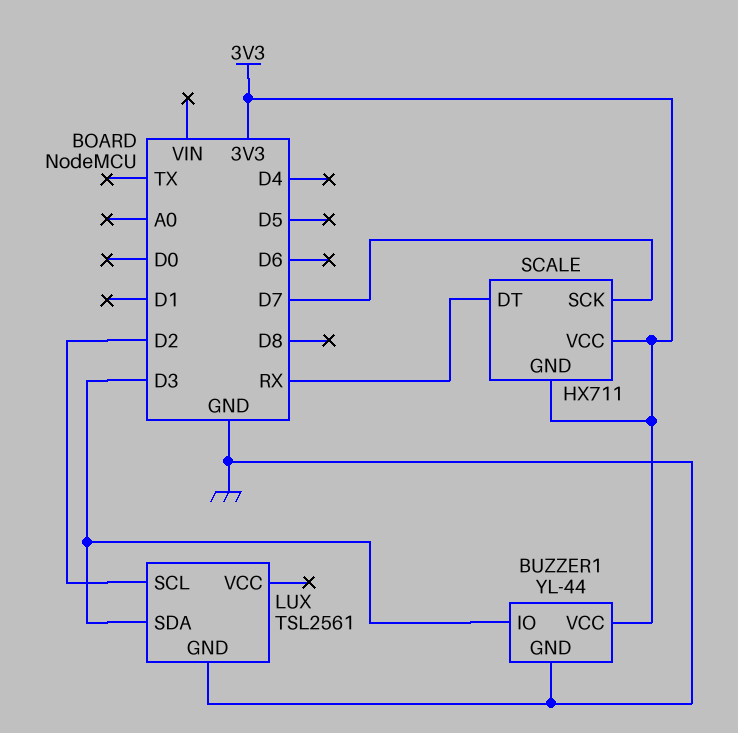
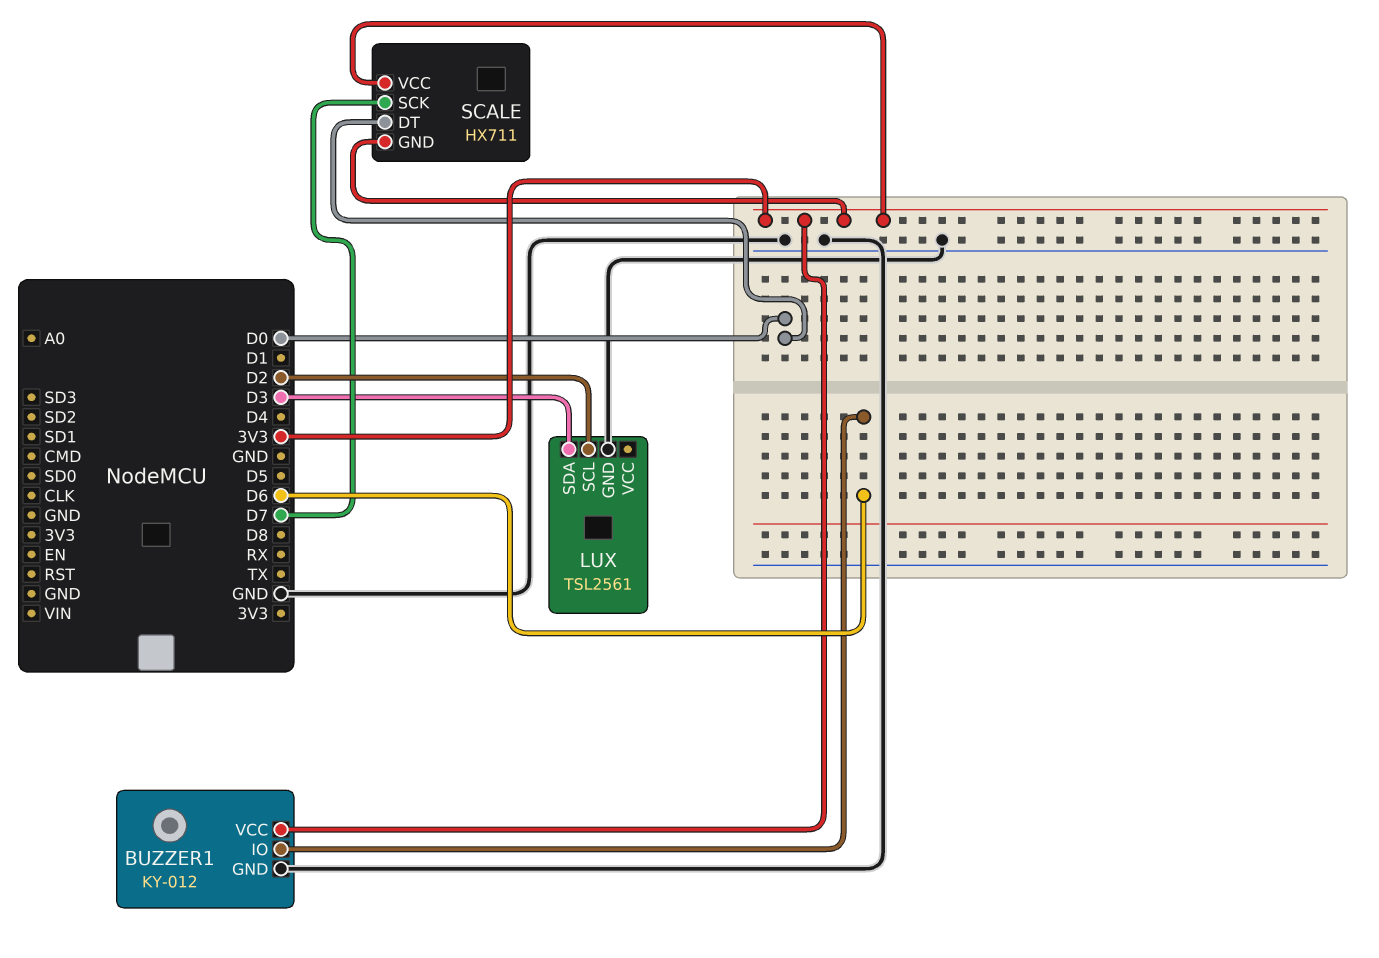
BUZZER1: YL-44 -> KY-012
BUZZER1 pin IO: D3 -> D6
SCALE pin DT: RX -> D0

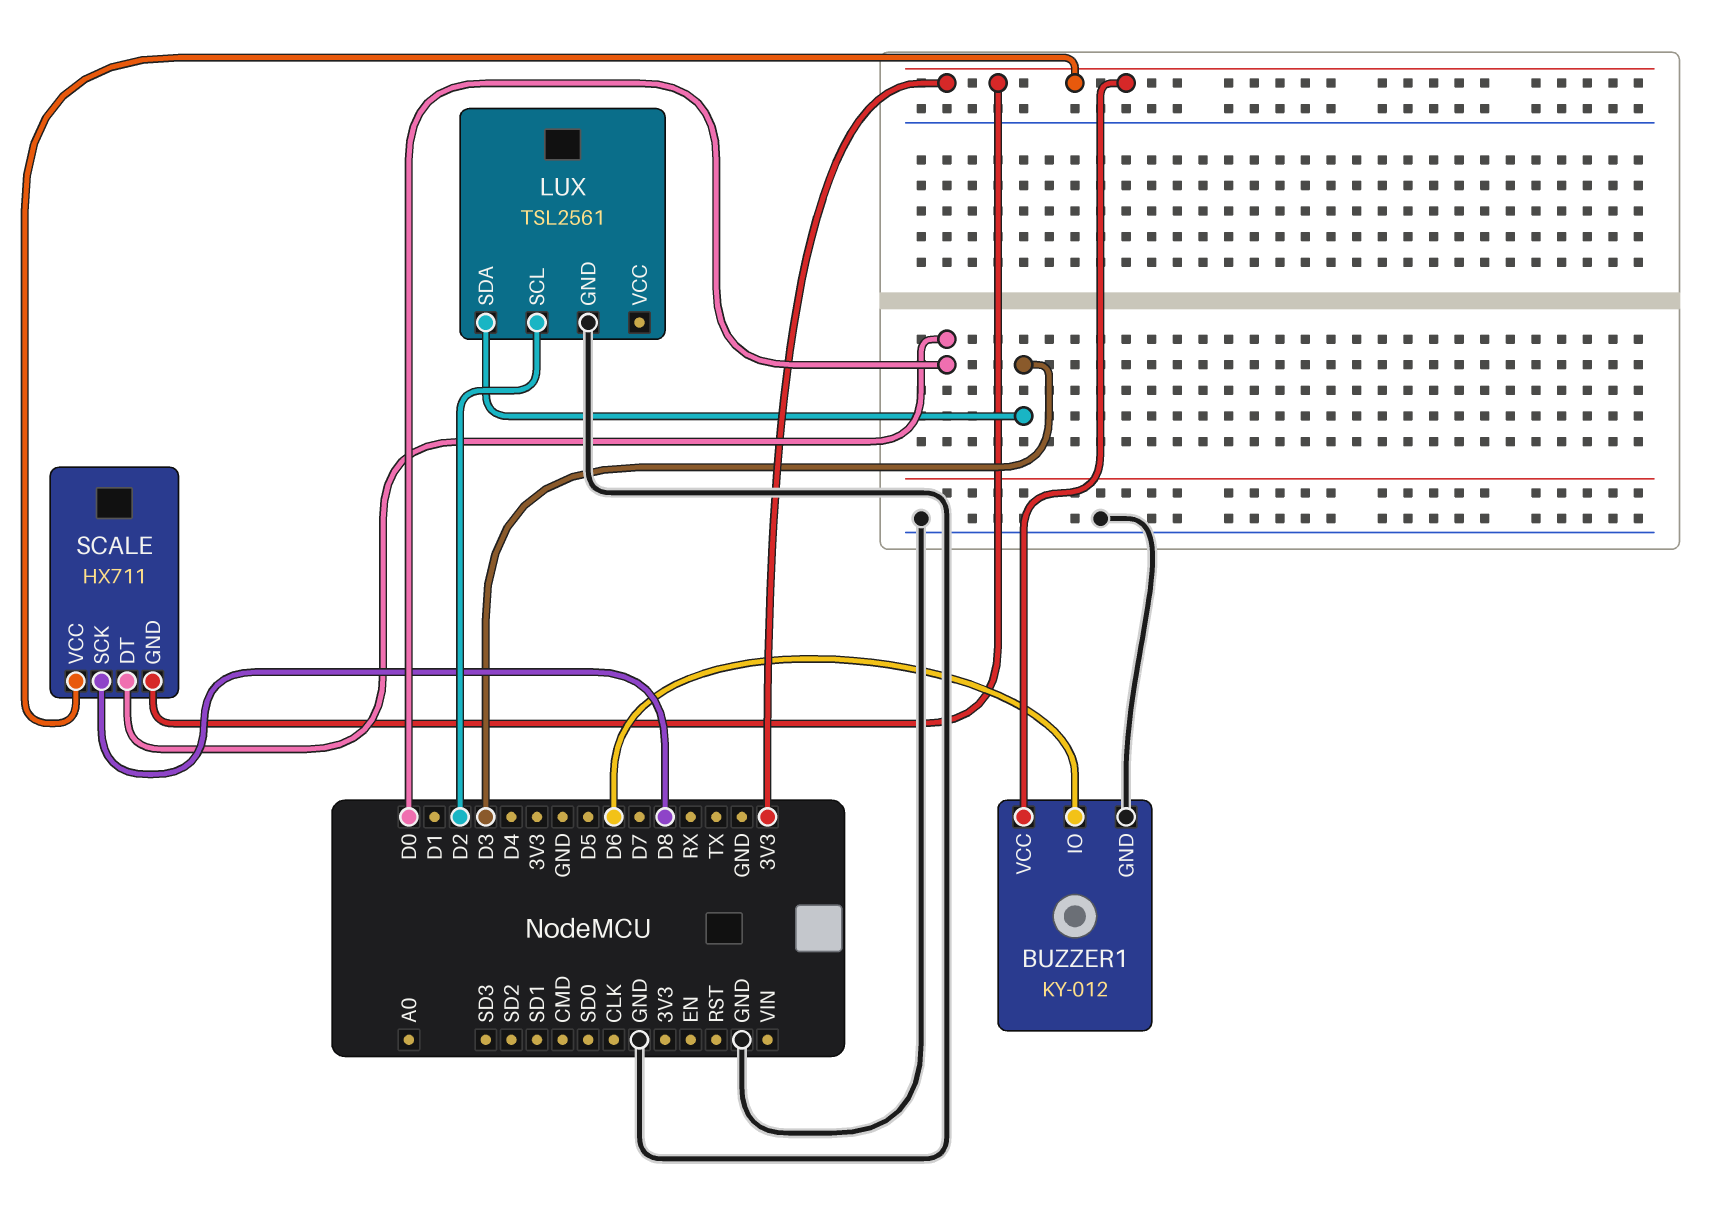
SCALE pin SCK: D7 -> D8

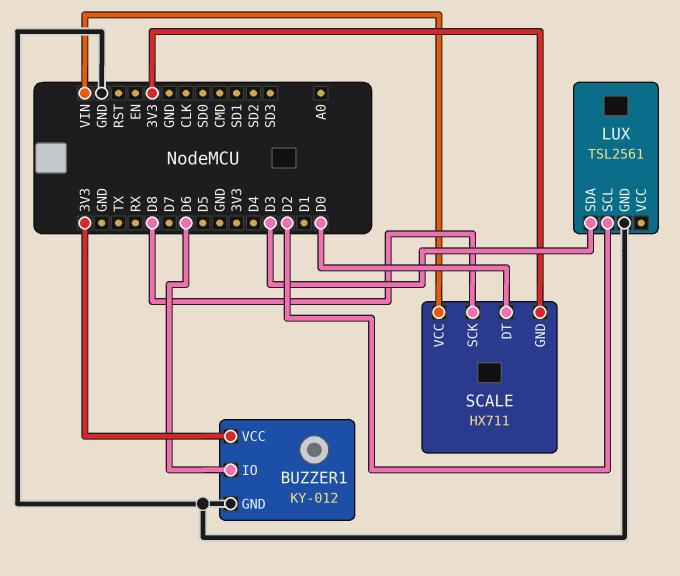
SCALE pin VCC: 3V3 -> VIN

